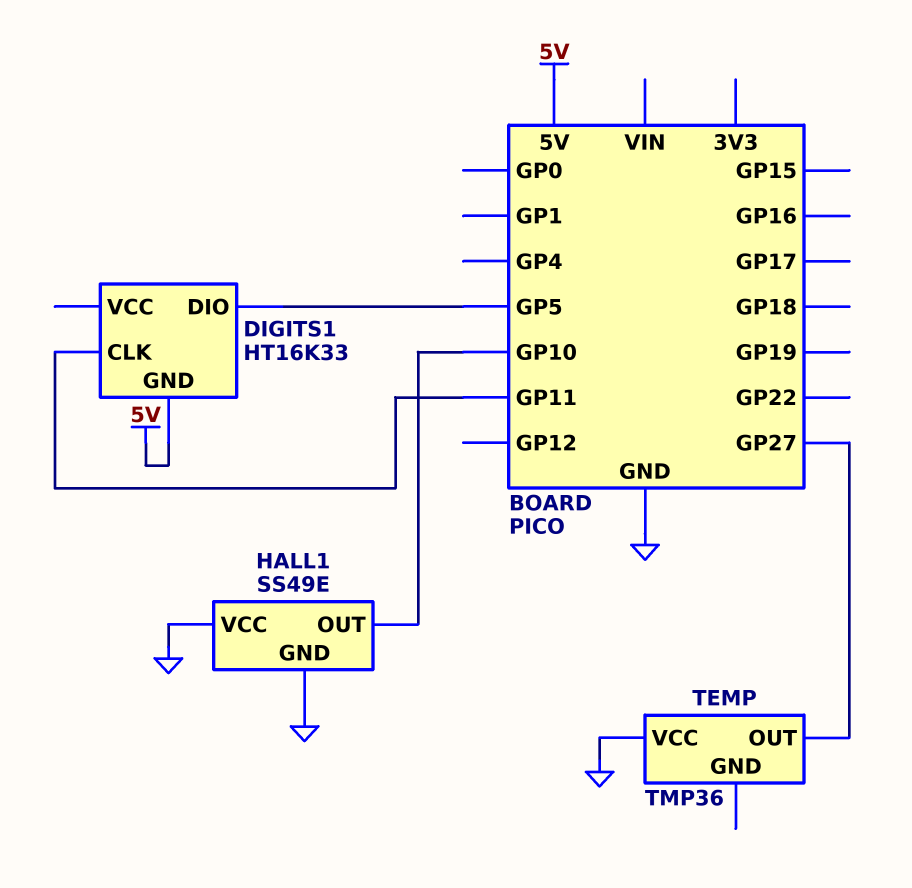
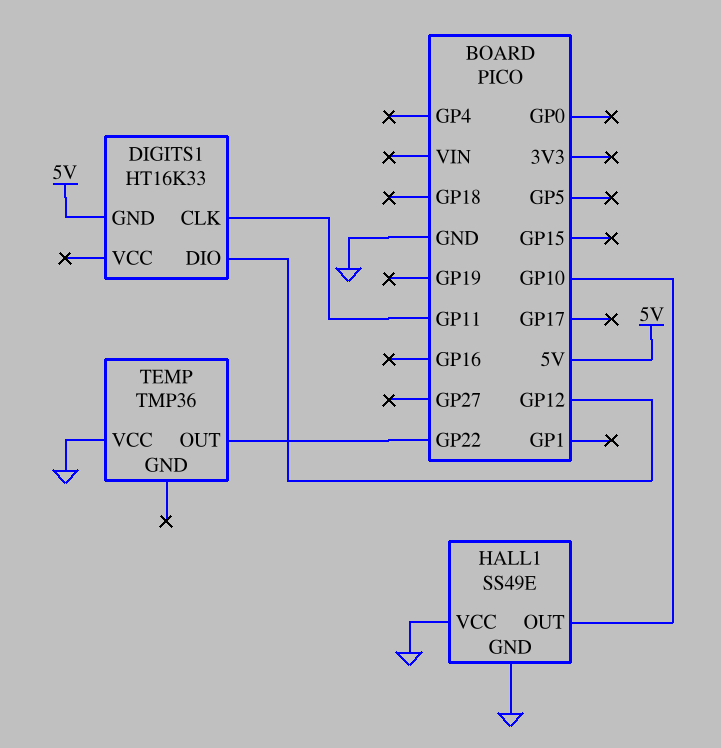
DIGITS1 pin DIO: GP5 -> GP12
TEMP pin OUT: GP27 -> GP22

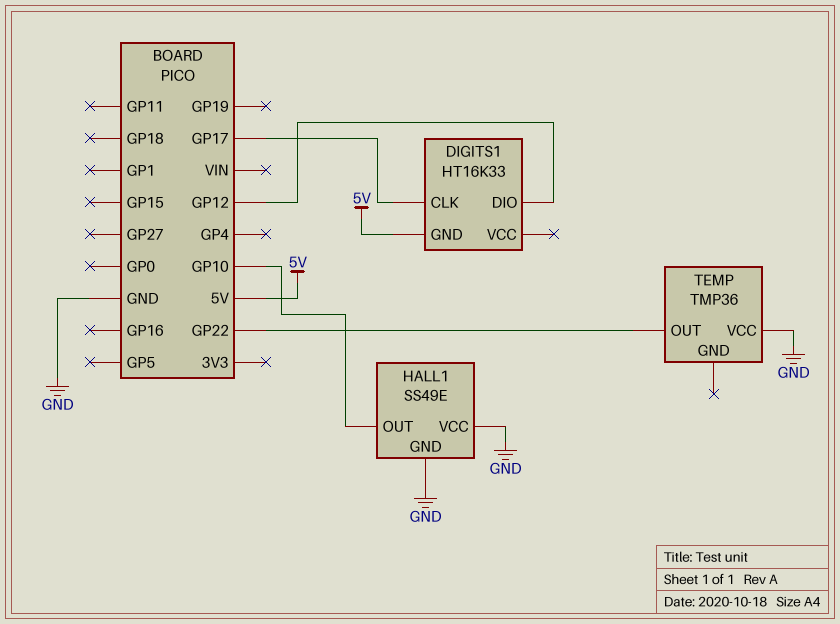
DIGITS1 pin CLK: GP11 -> GP17

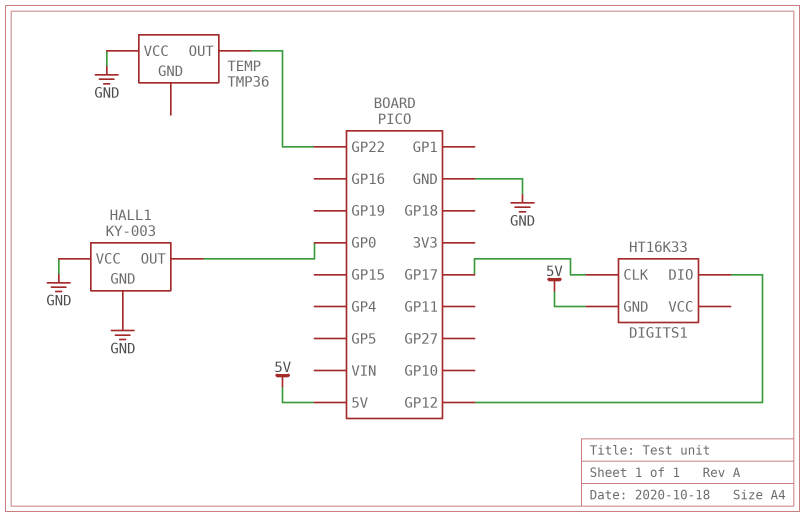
HALL1: SS49E -> KY-003
HALL1 pin OUT: GP10 -> GP0

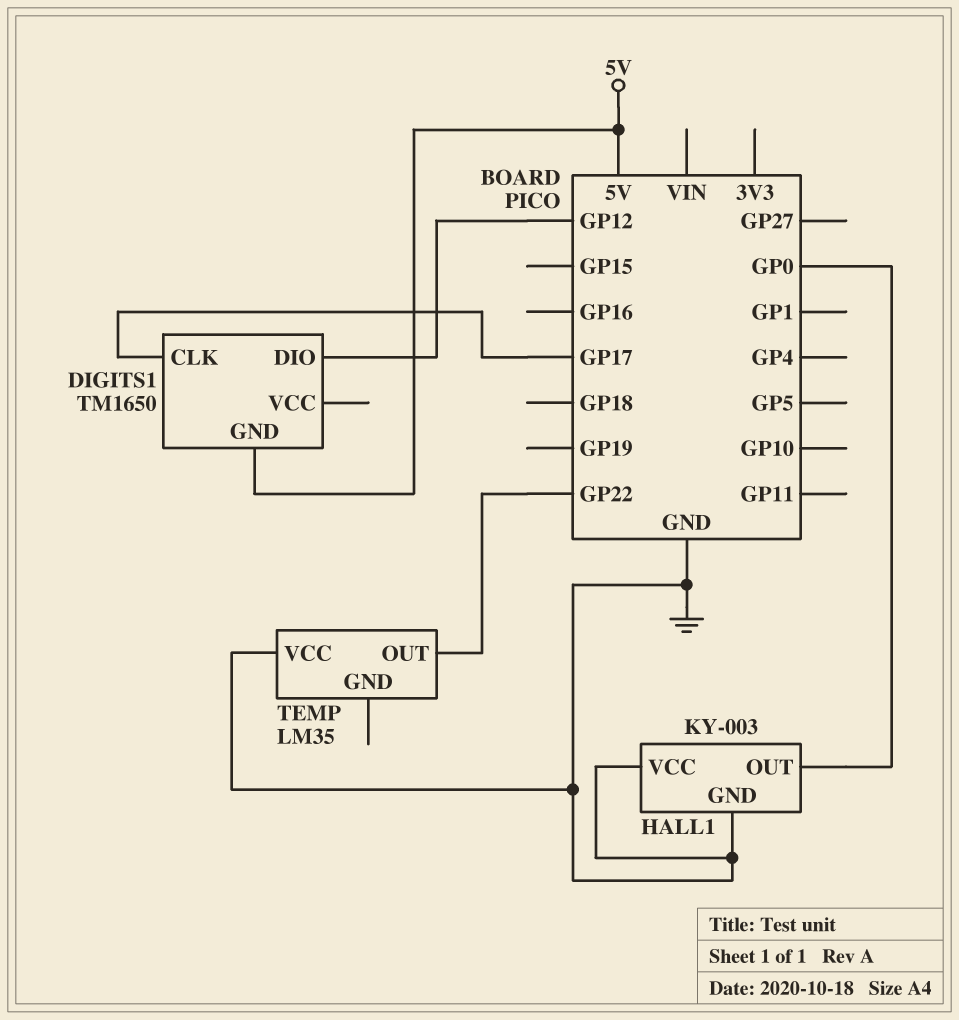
DIGITS1: HT16K33 -> TM1650
TEMP: TMP36 -> LM35

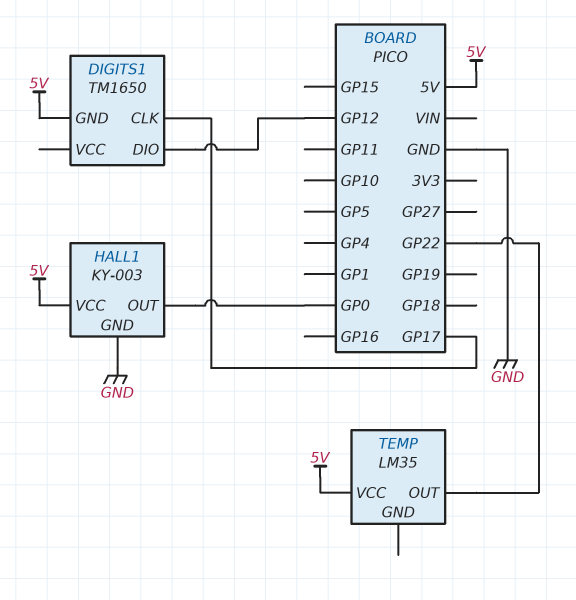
HALL1 pin VCC: GND -> 5V
TEMP pin VCC: GND -> 5V

